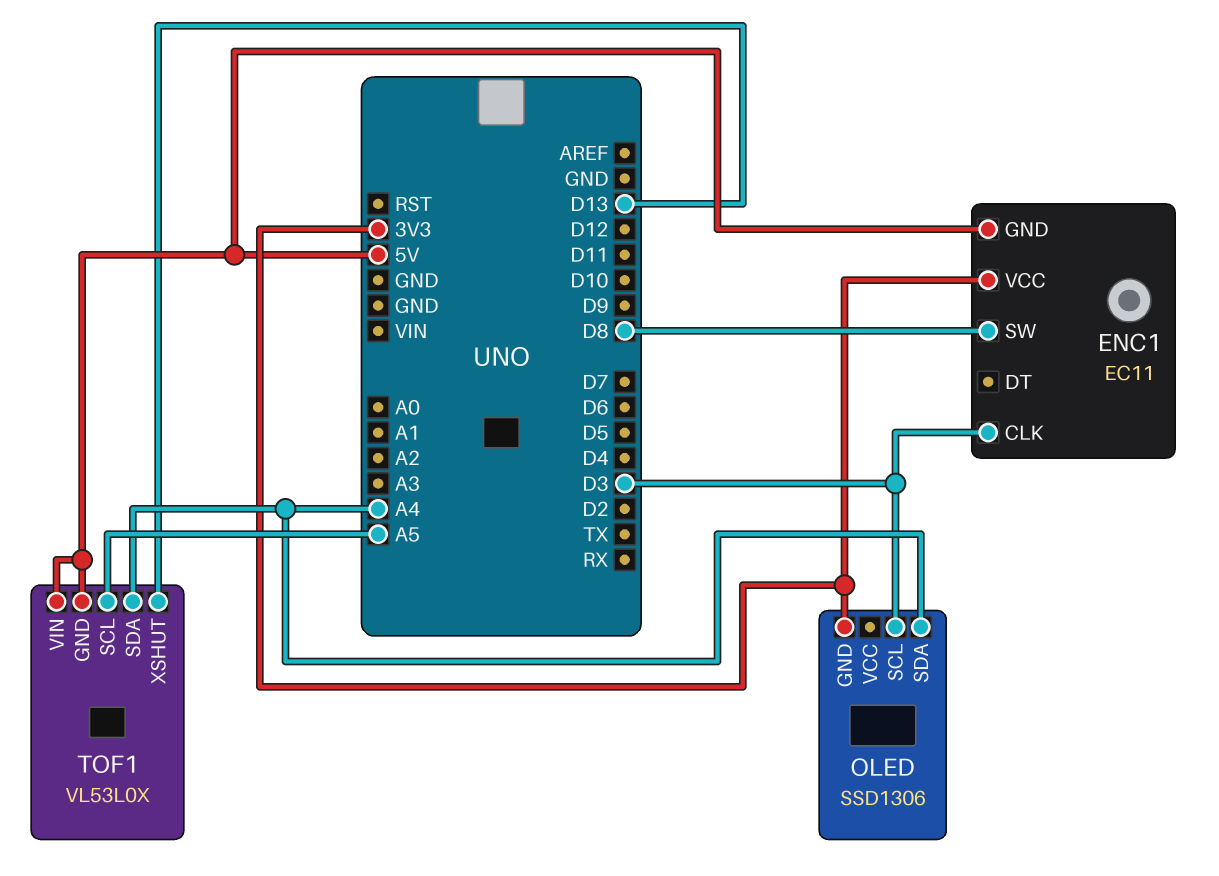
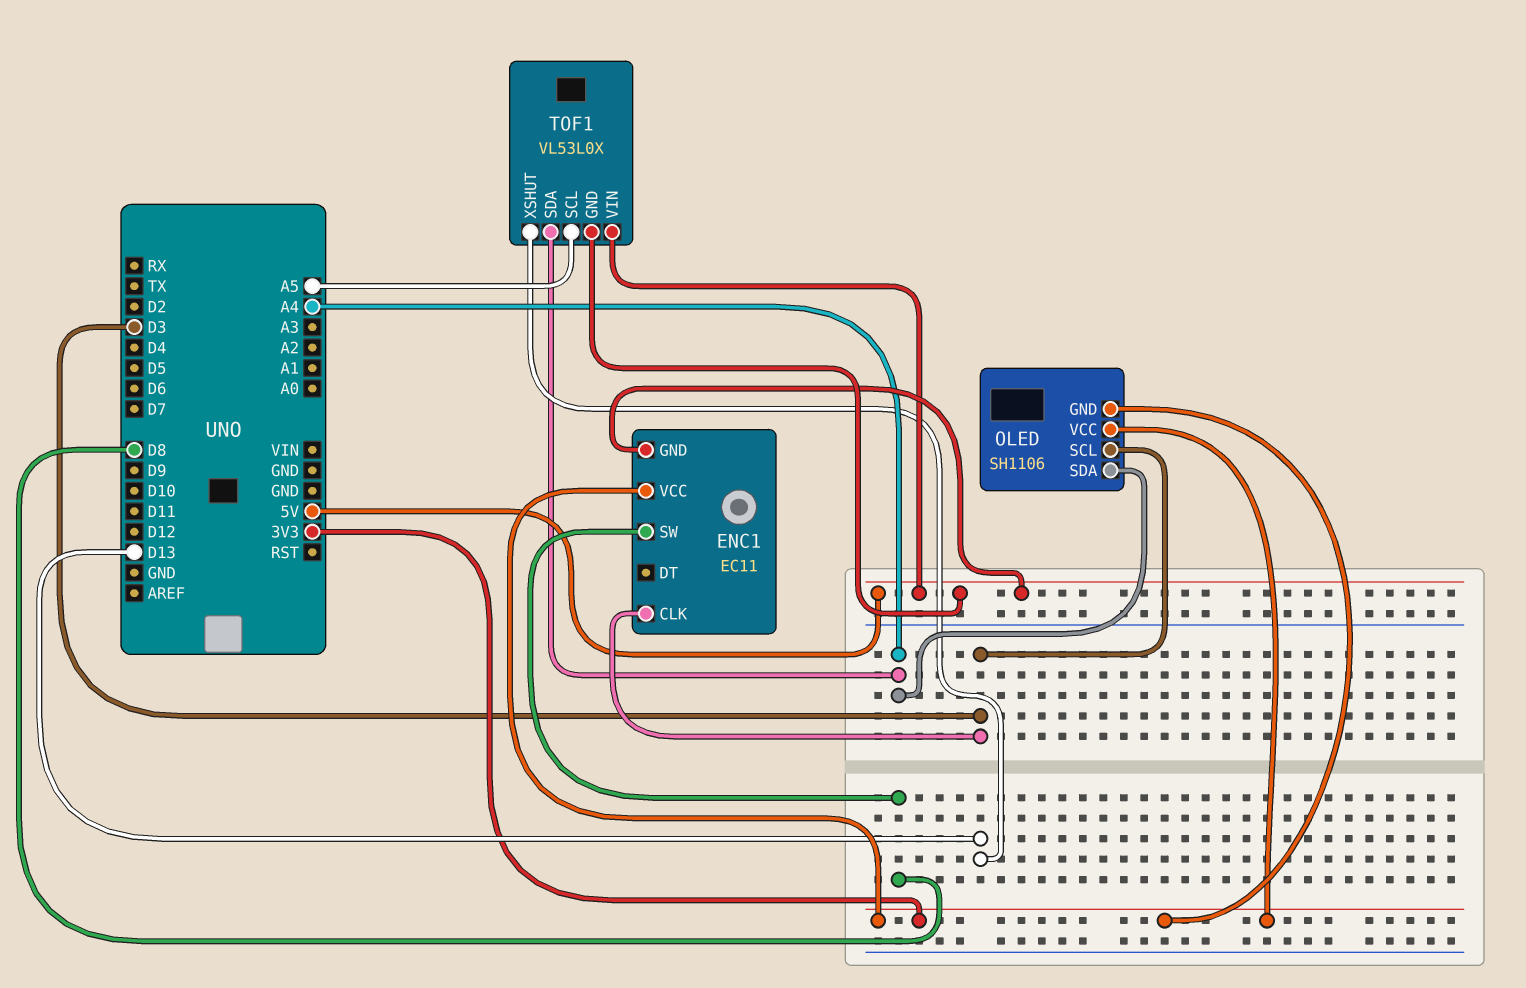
OLED: SSD1306 -> SH1106
OLED pin VCC: none -> 3V3

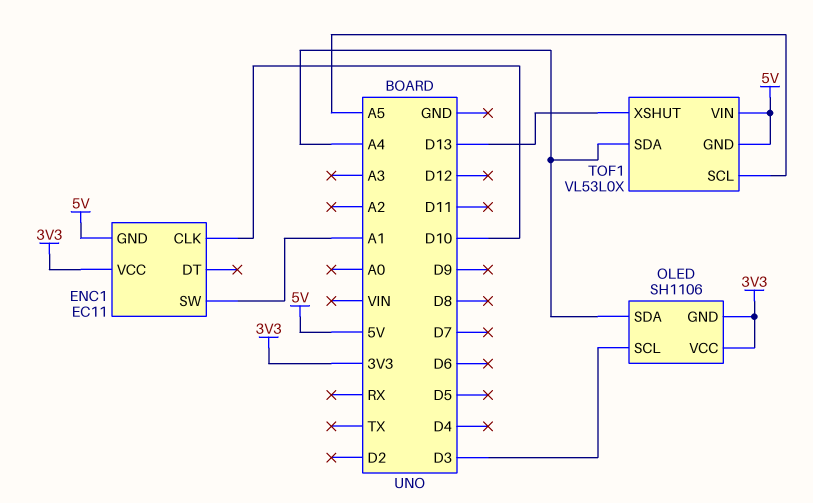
ENC1 pin CLK: D3 -> D10
ENC1 pin SW: D8 -> A1

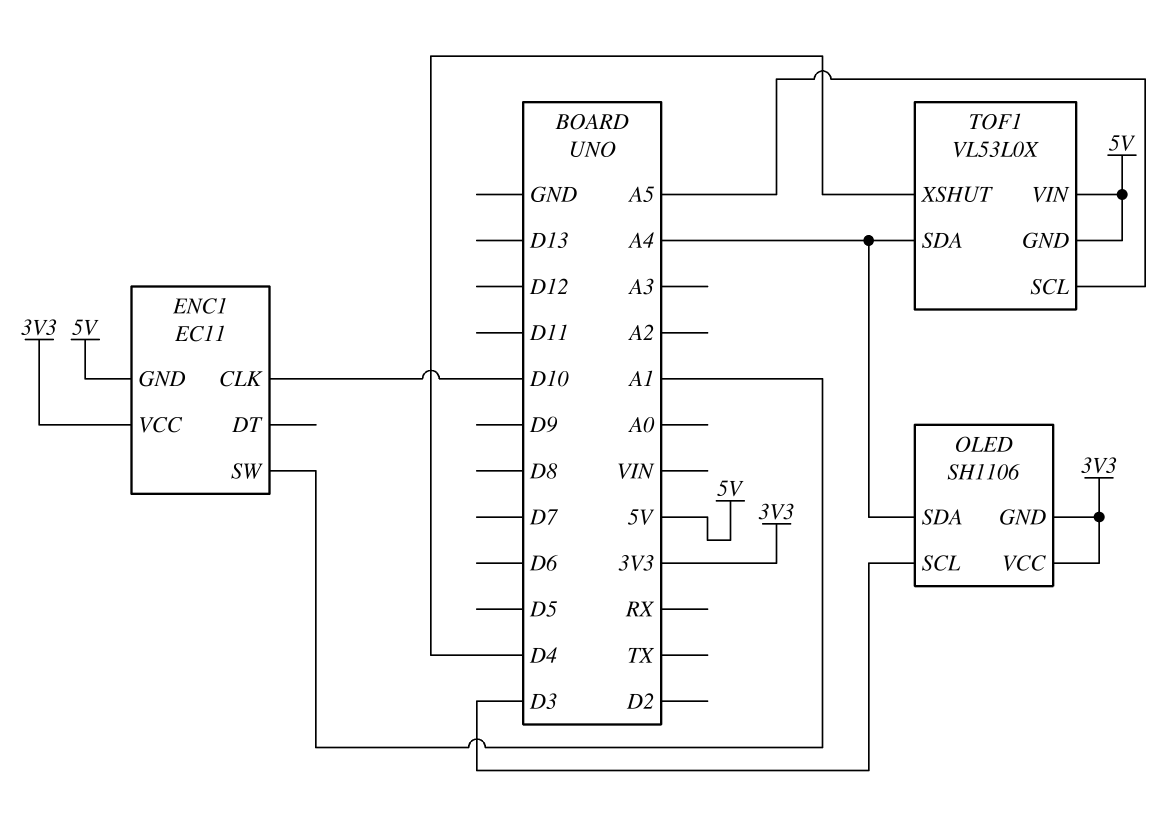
TOF1 pin XSHUT: D13 -> D4

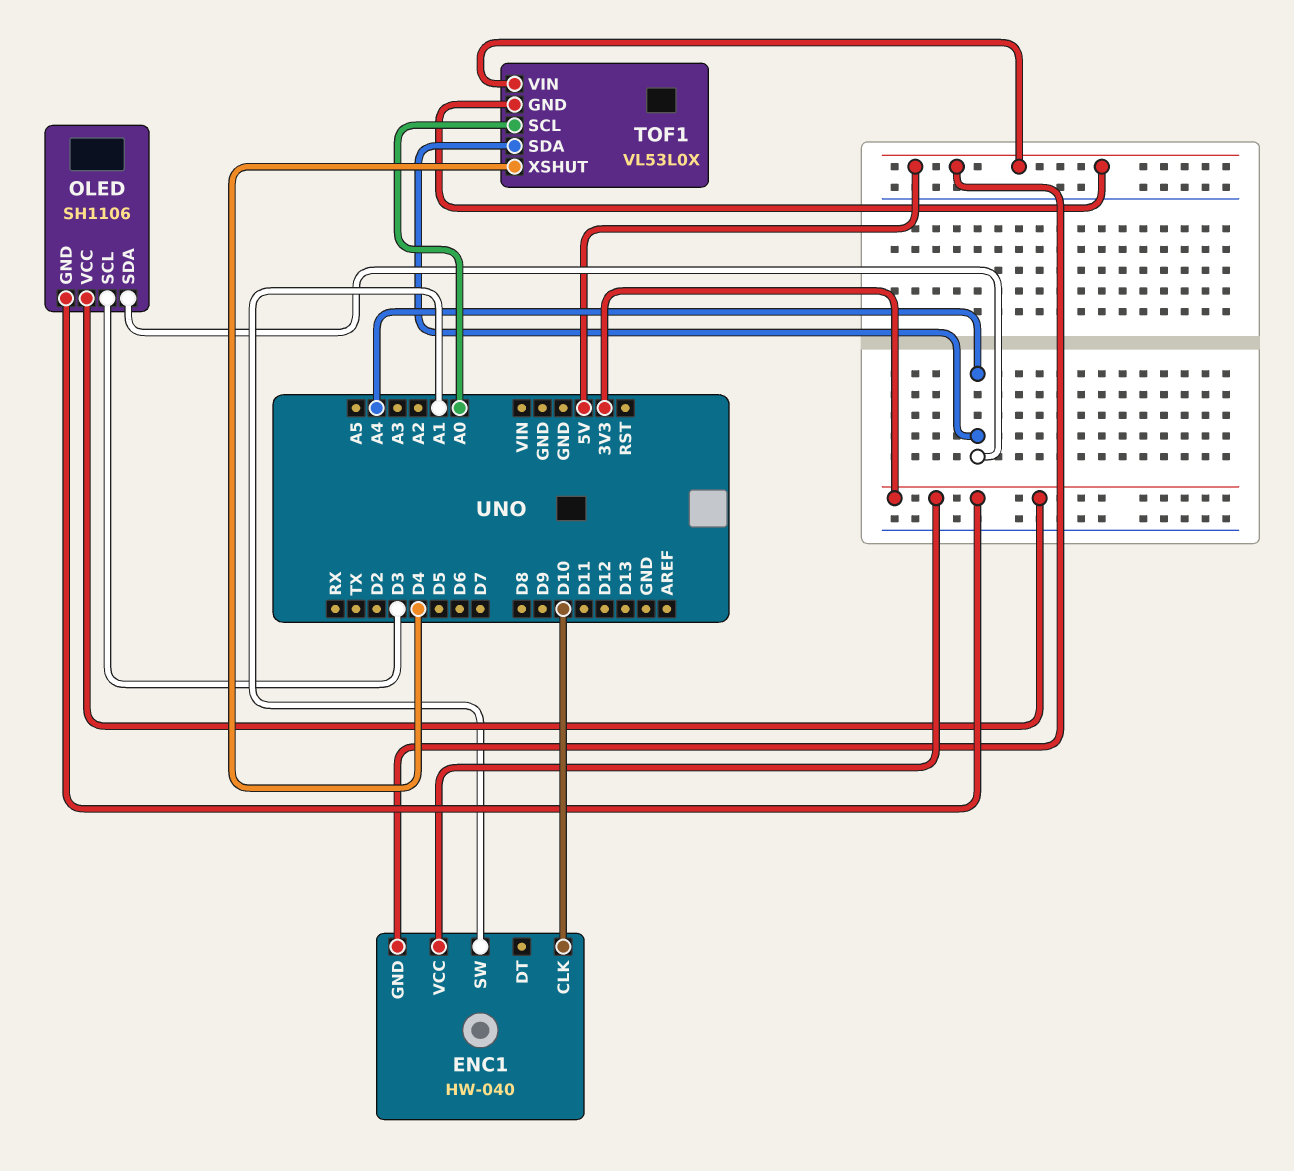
ENC1: EC11 -> HW-040
TOF1 pin SCL: A5 -> A0

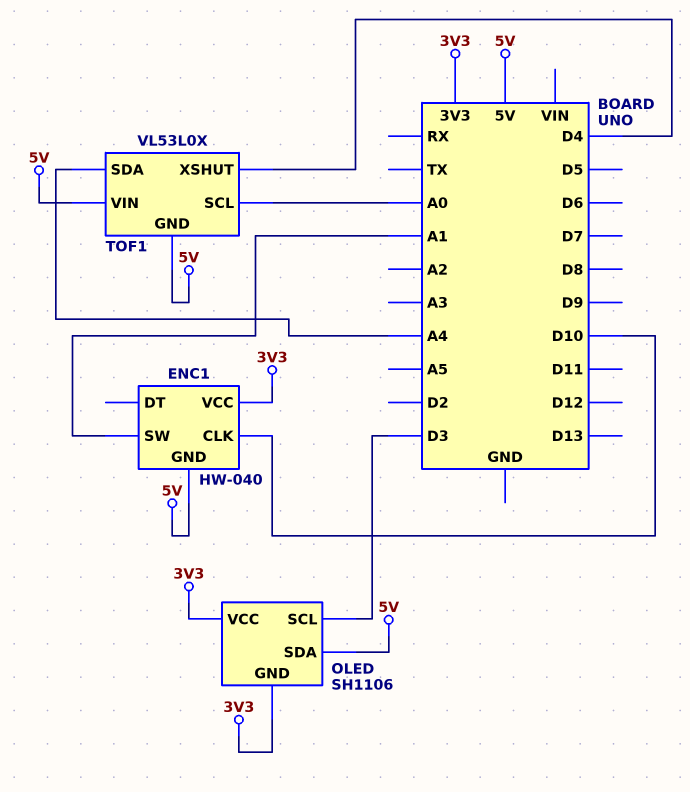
OLED pin SDA: A4 -> 5V

